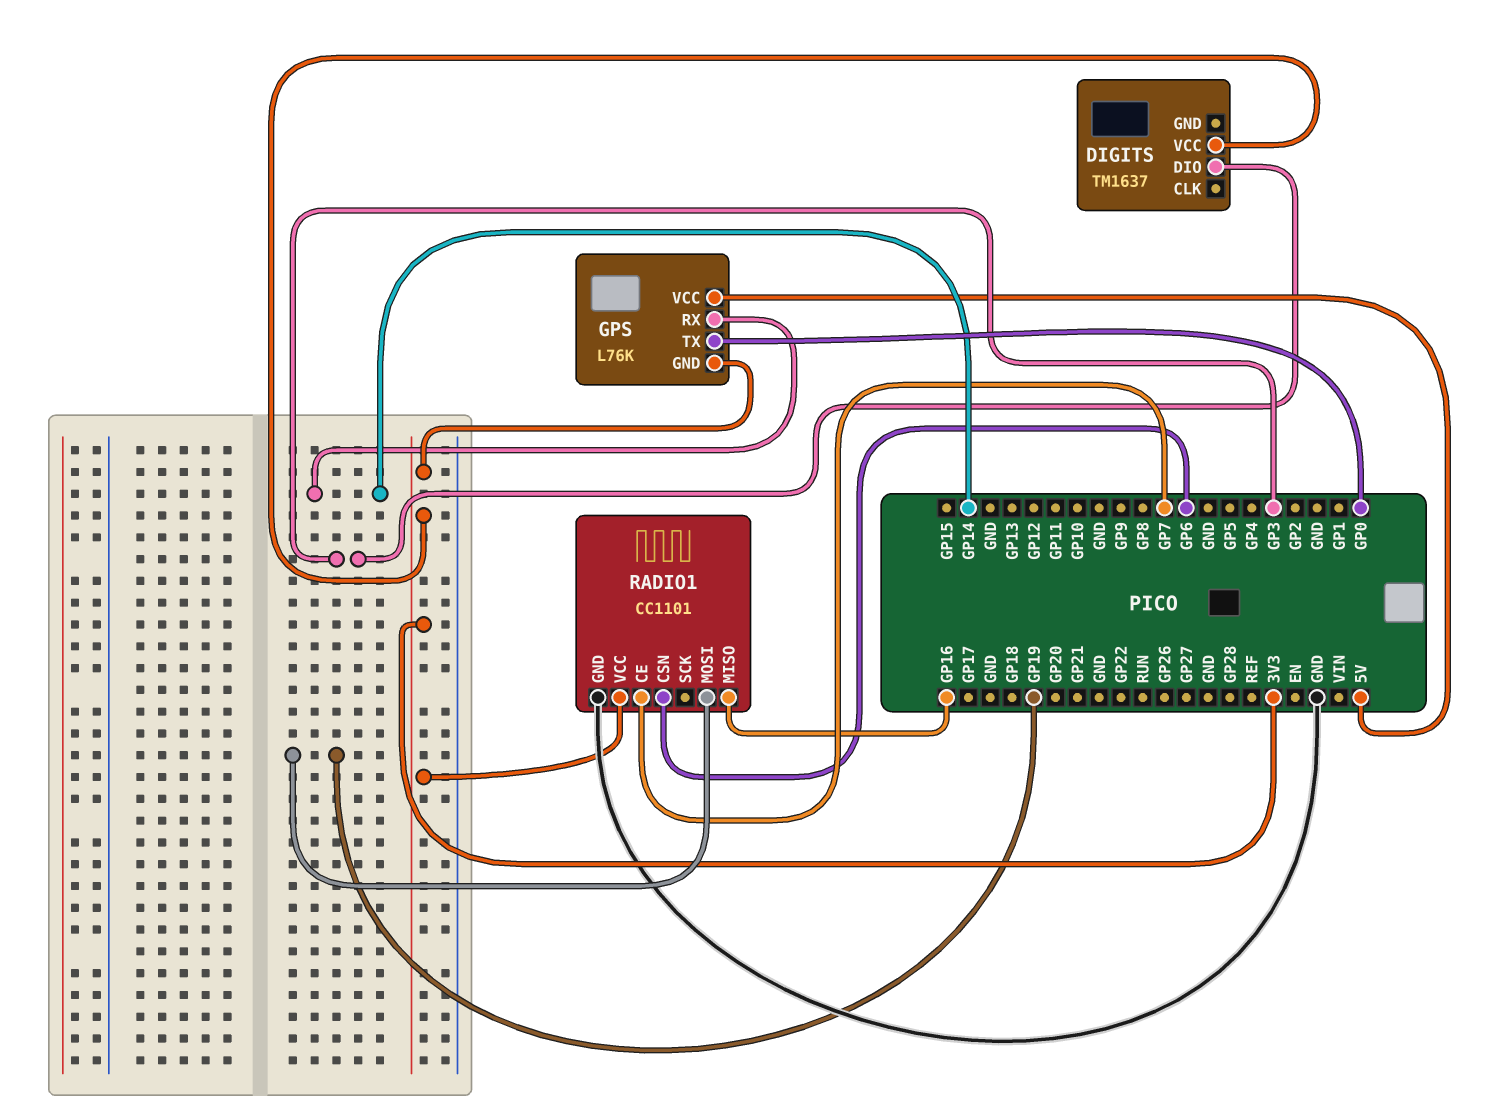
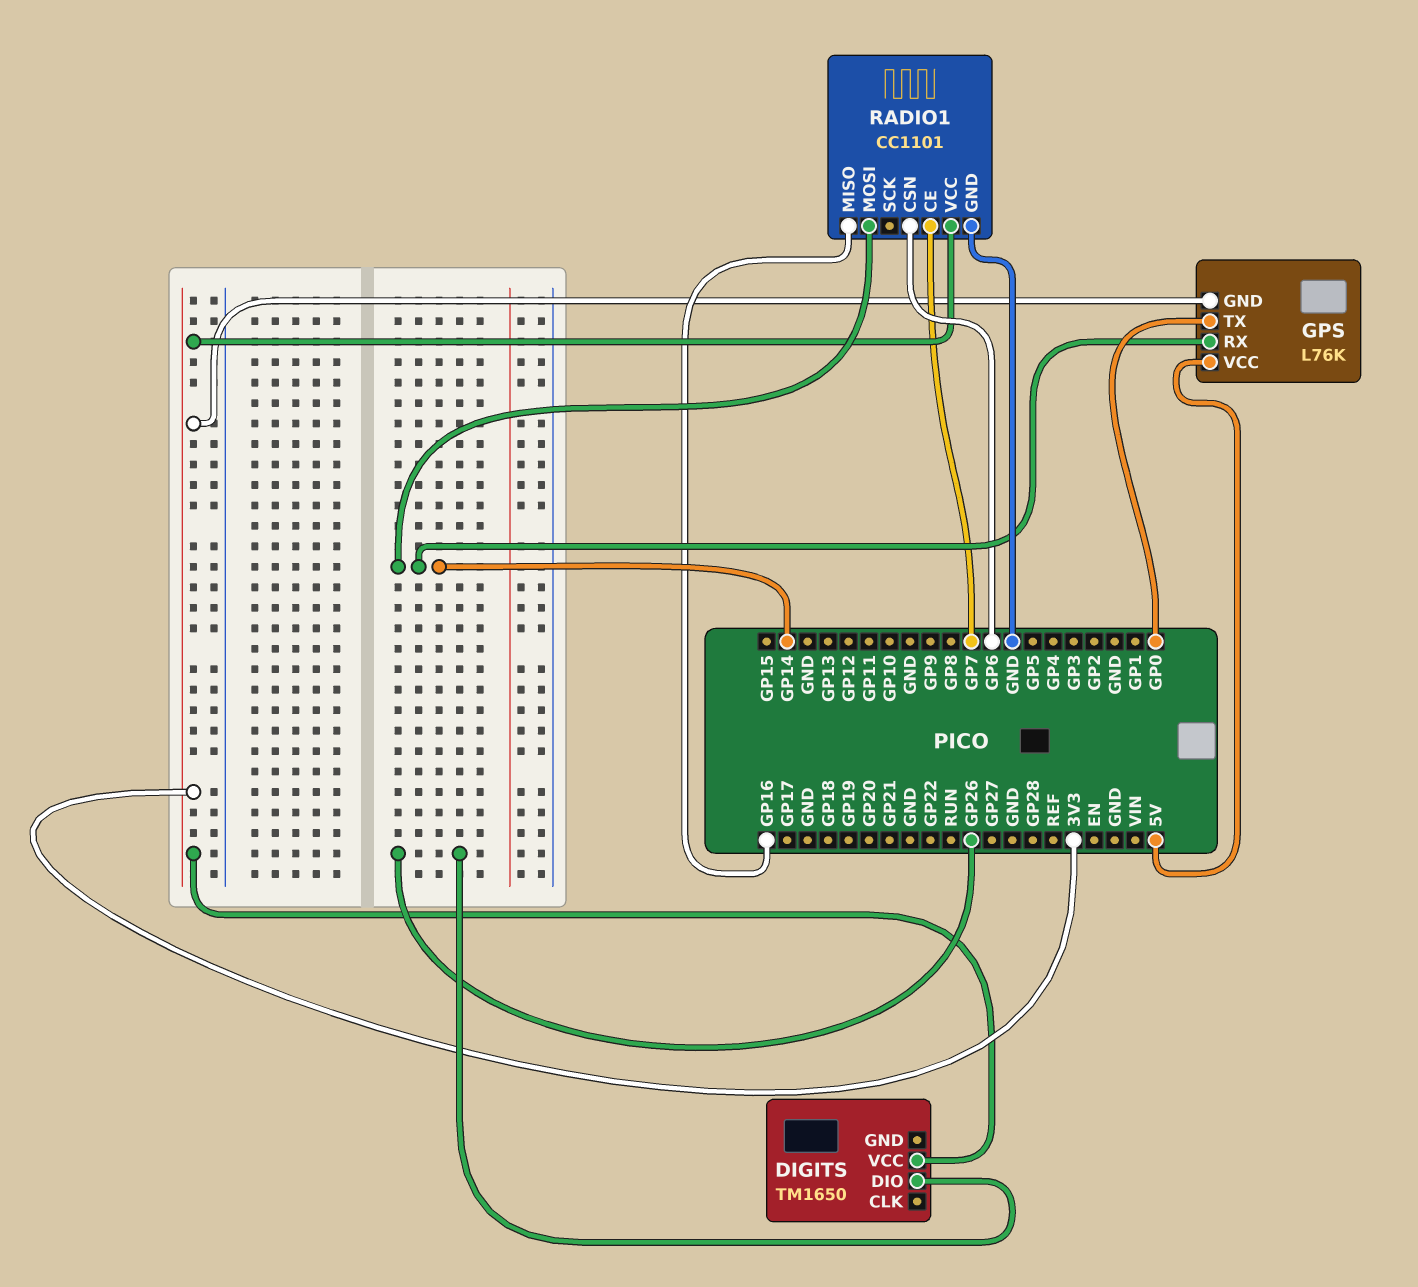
DIGITS: TM1637 -> TM1650
DIGITS pin DIO: GP3 -> GP26
RADIO1 pin MOSI: GP19 -> GP14

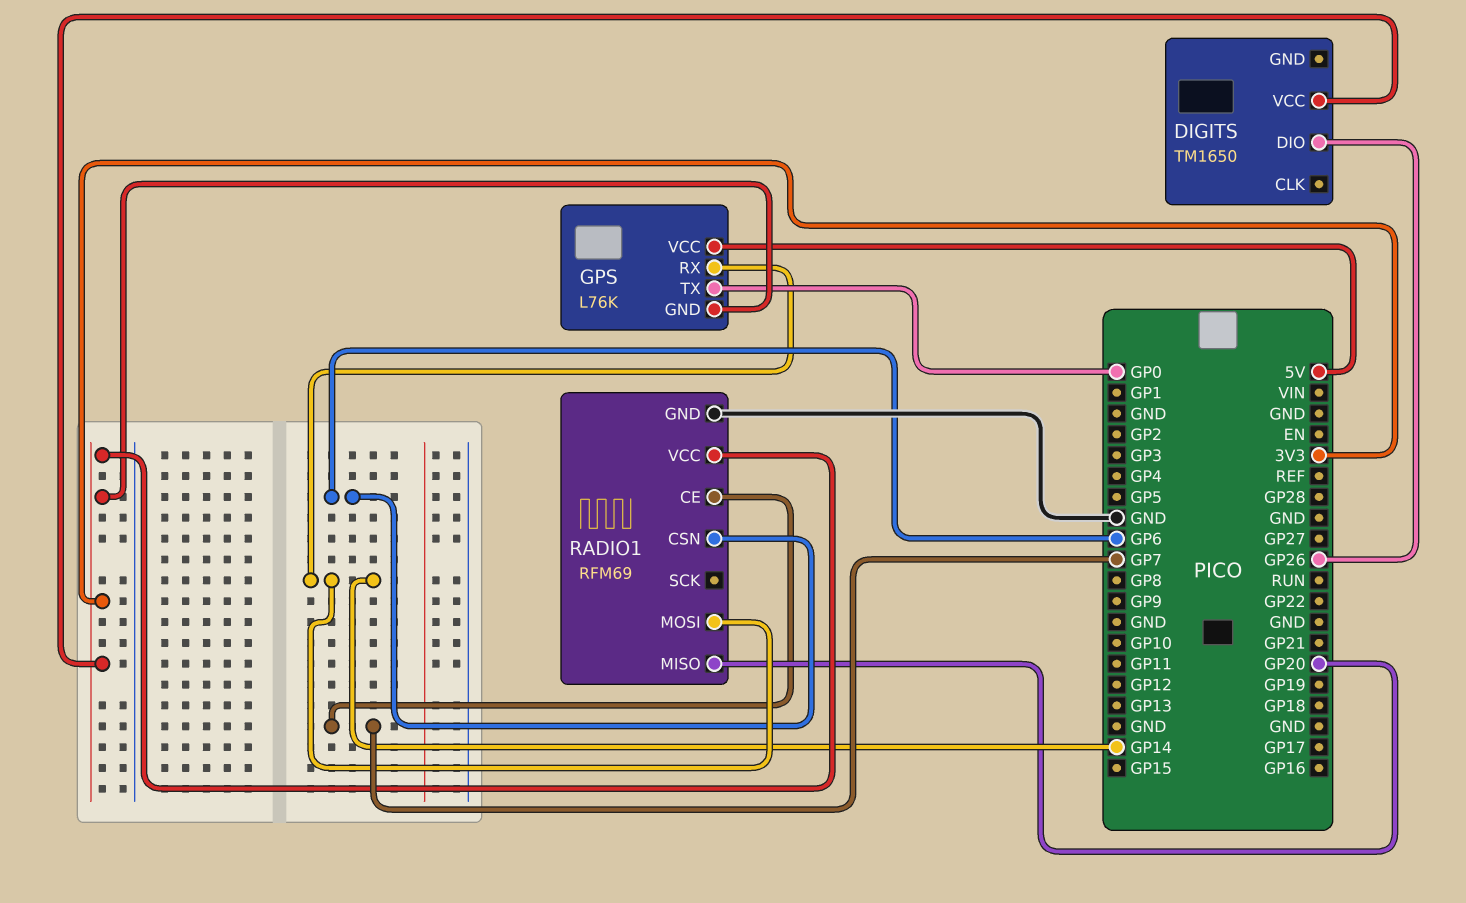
RADIO1: CC1101 -> RFM69
RADIO1 pin MISO: GP16 -> GP20

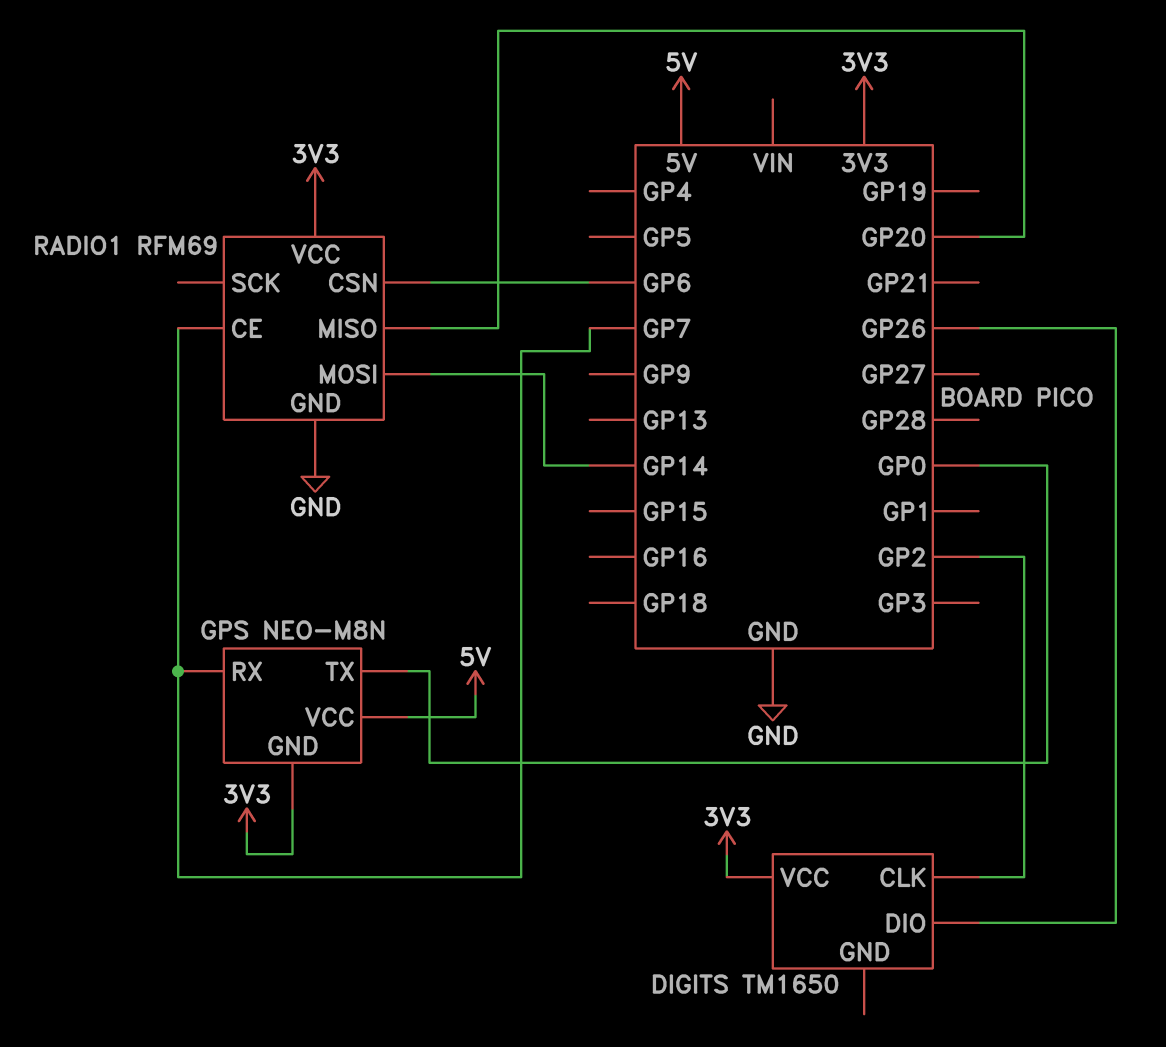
DIGITS pin CLK: none -> GP2
GPS: L76K -> NEO-M8N
GPS pin RX: GP14 -> GP7

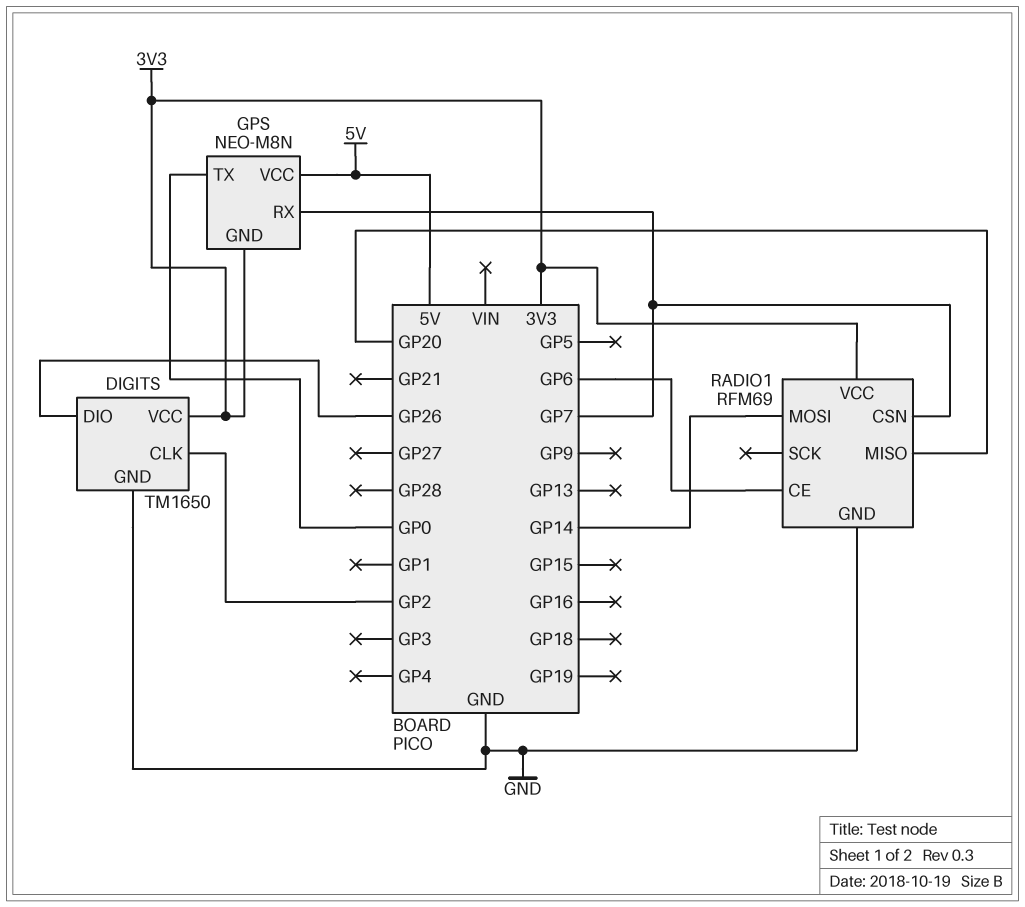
DIGITS pin GND: none -> GND
RADIO1 pin CE: GP7 -> GP6
RADIO1 pin CSN: GP6 -> GP7

